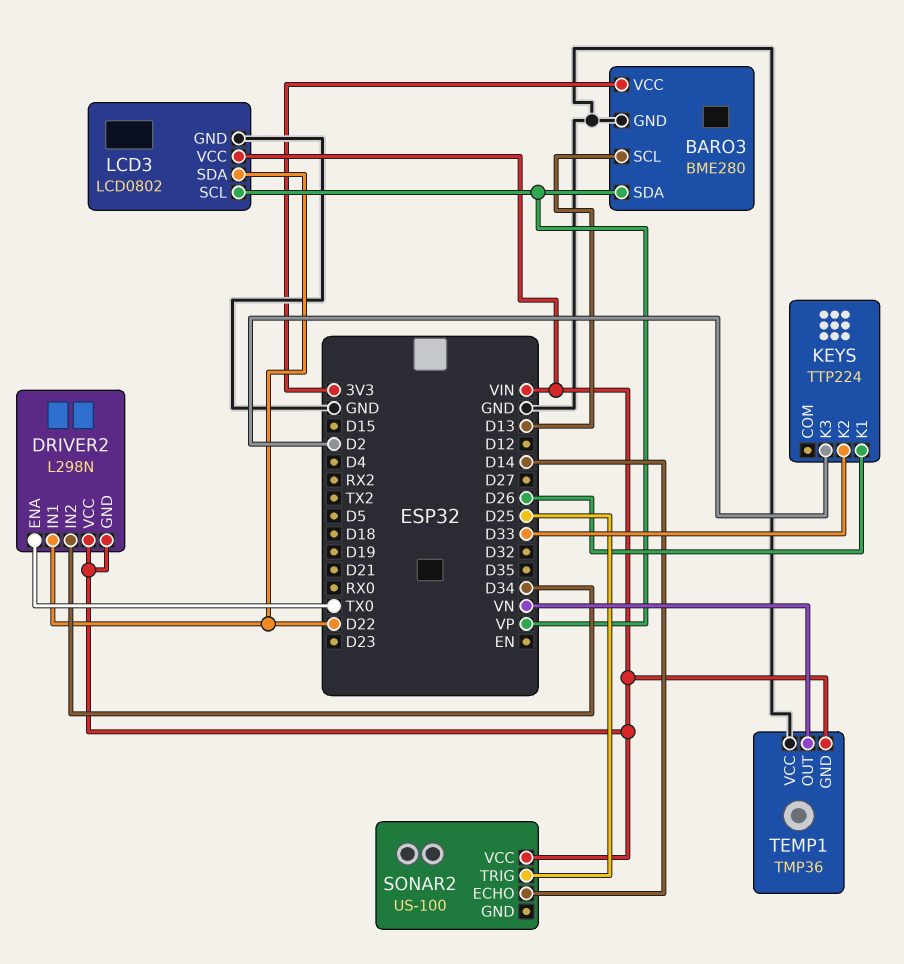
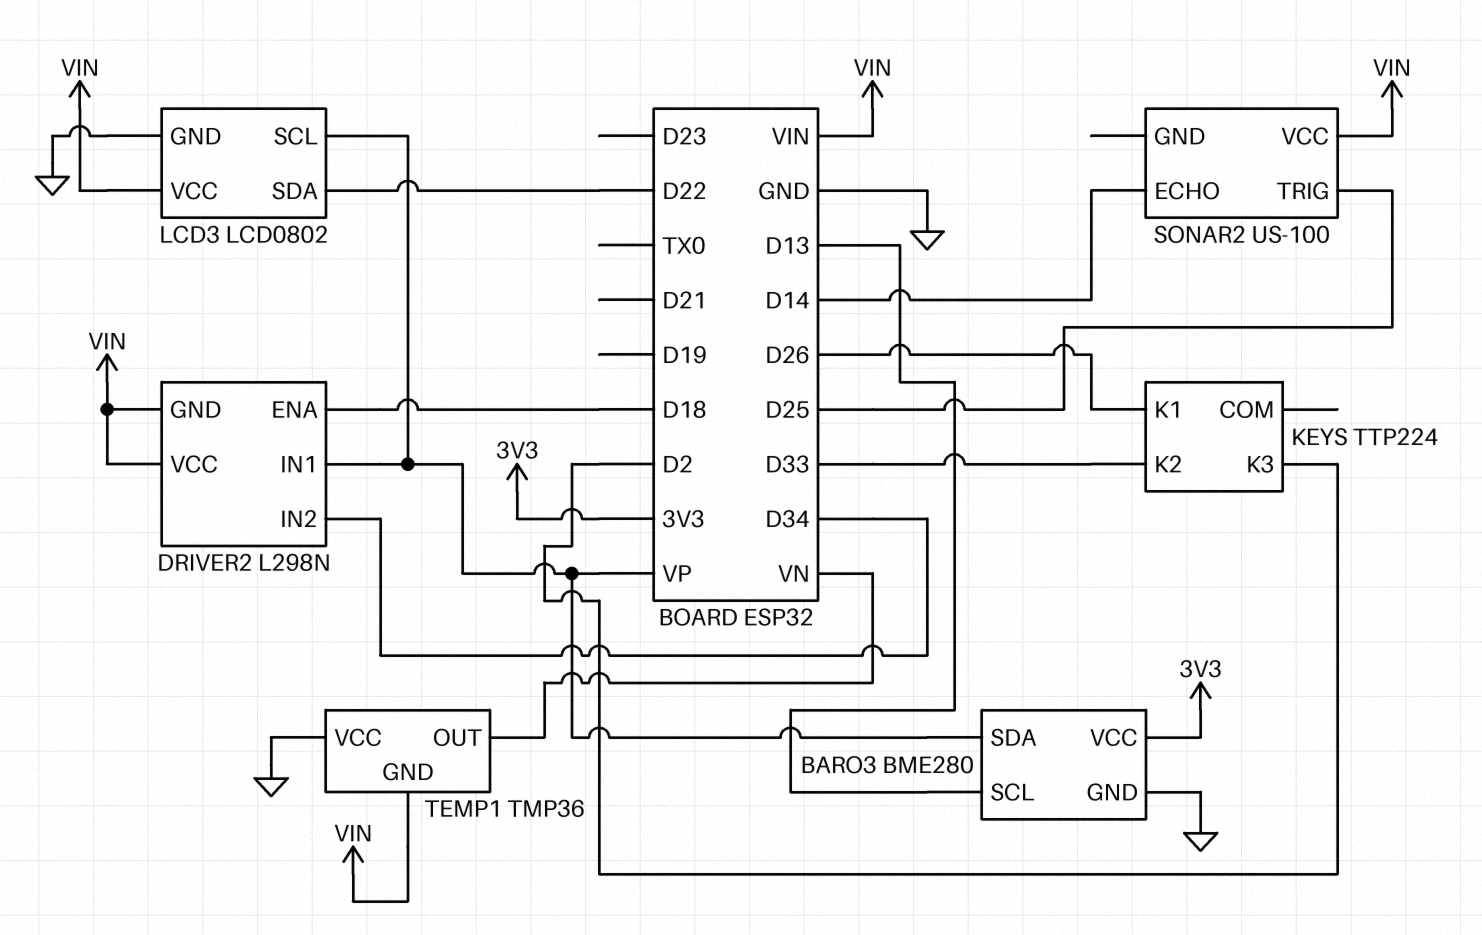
DRIVER2 pin ENA: TX0 -> D18
DRIVER2 pin IN1: D22 -> VP

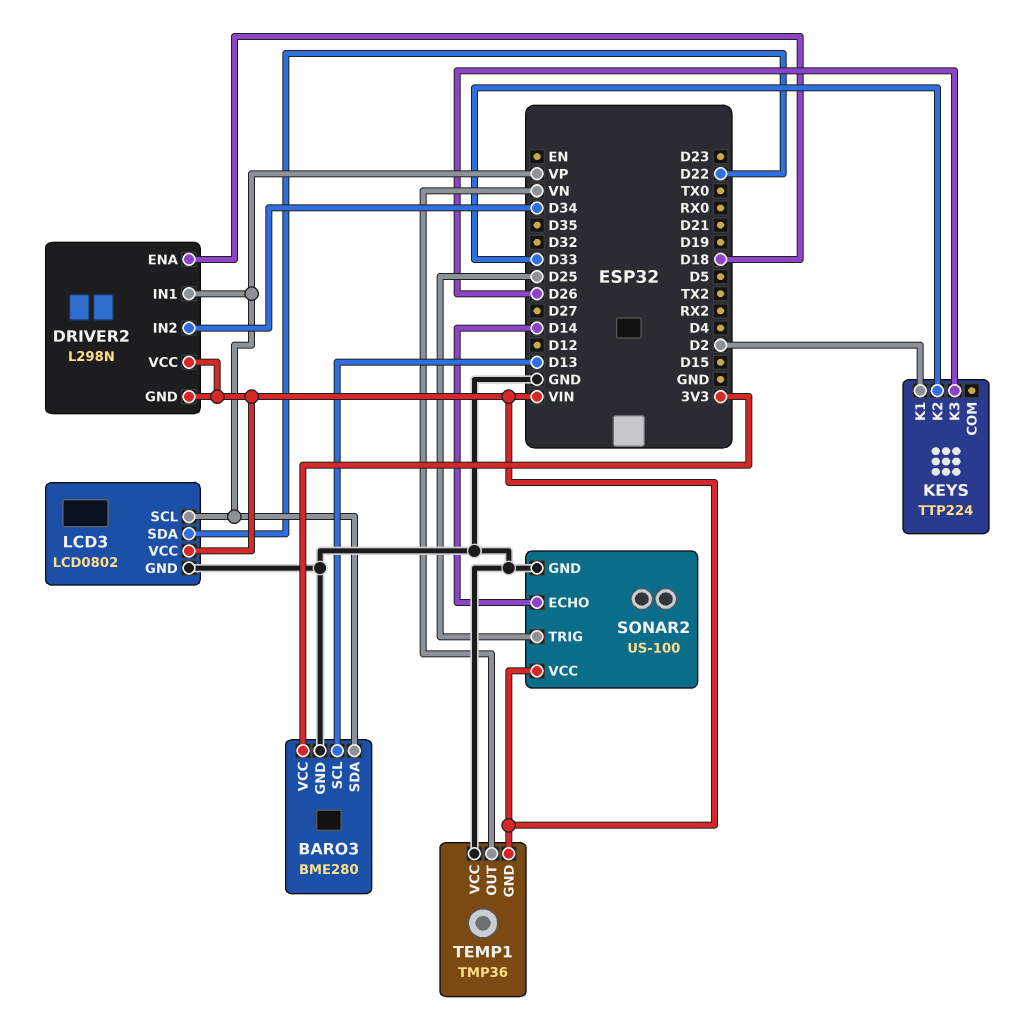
KEYS pin K1: D26 -> D2
KEYS pin K3: D2 -> D26
SONAR2 pin GND: none -> GND

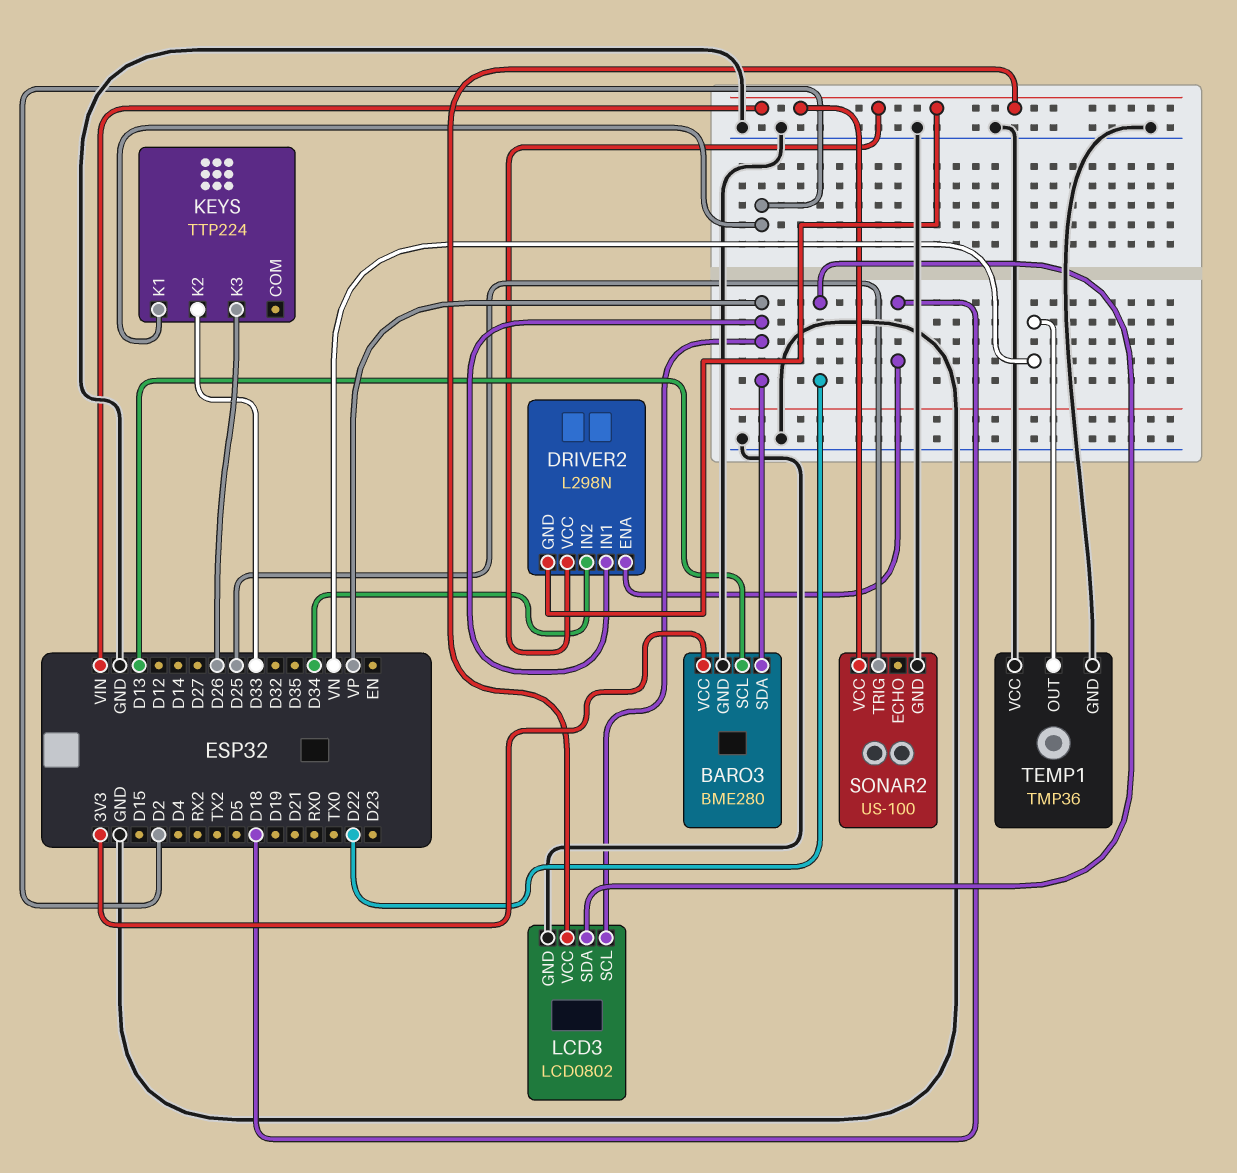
SONAR2 pin ECHO: D14 -> none
TEMP1 pin GND: VIN -> GND

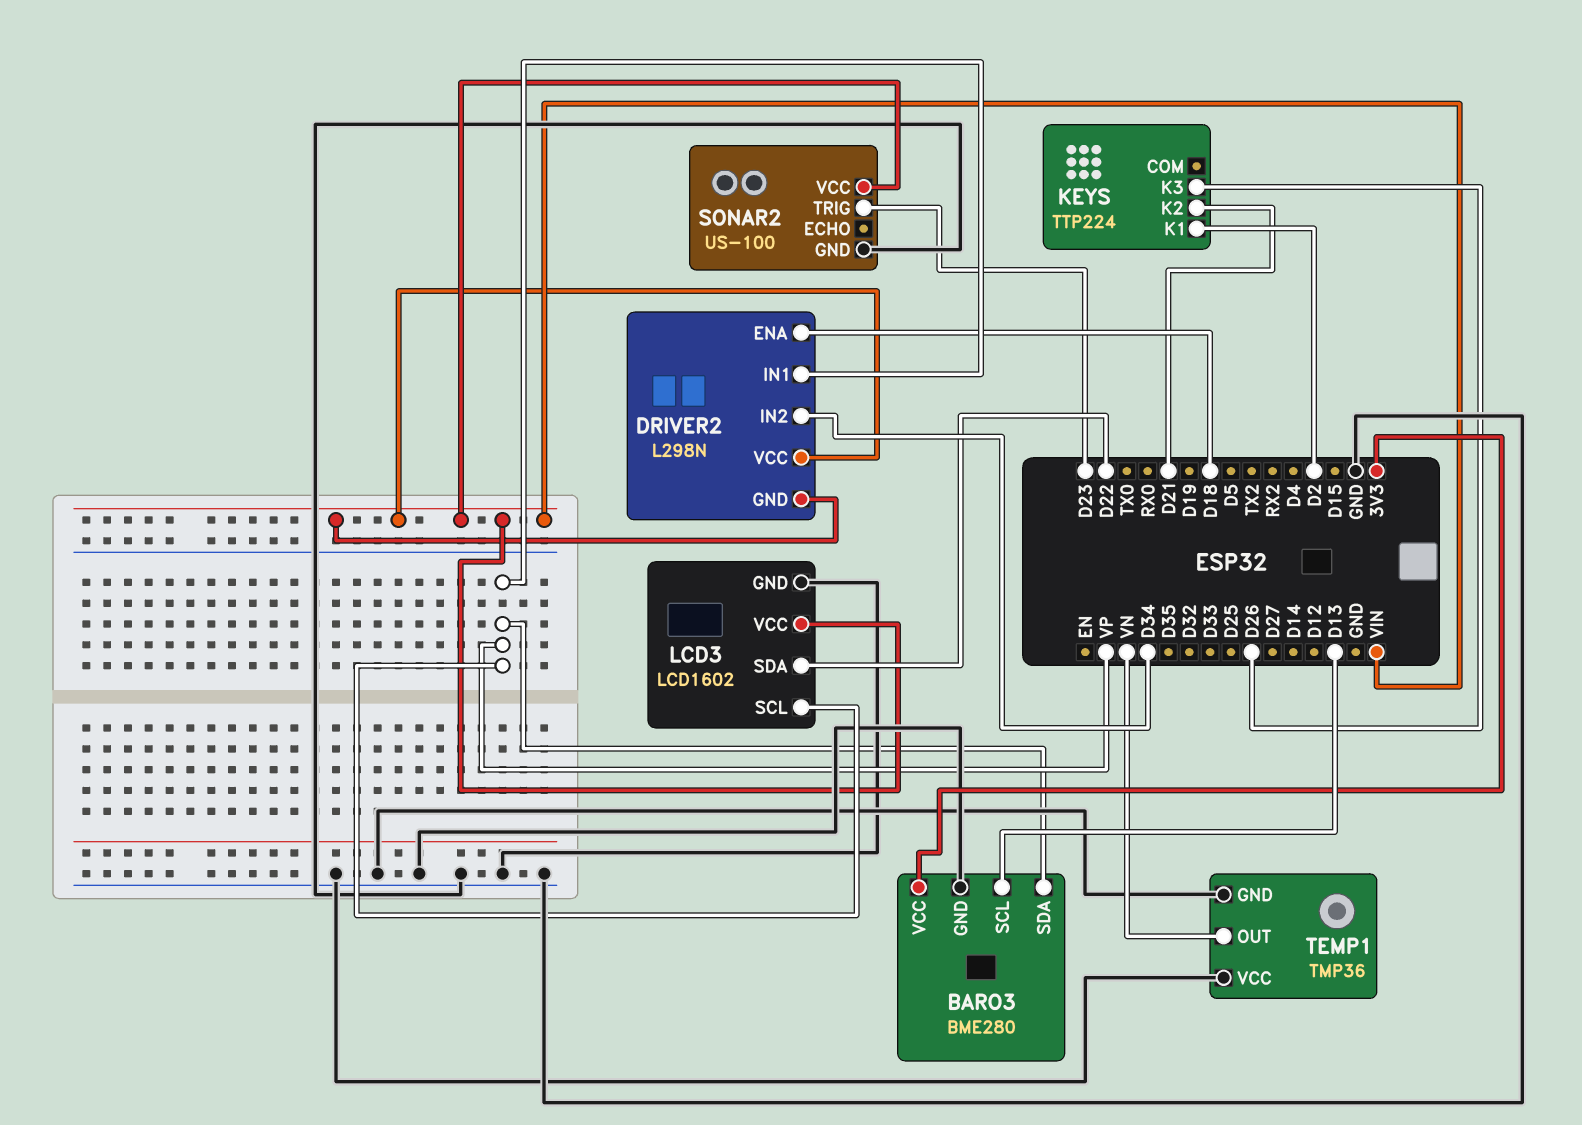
KEYS pin K2: D33 -> D21
LCD3: LCD0802 -> LCD1602
SONAR2 pin TRIG: D25 -> D23

